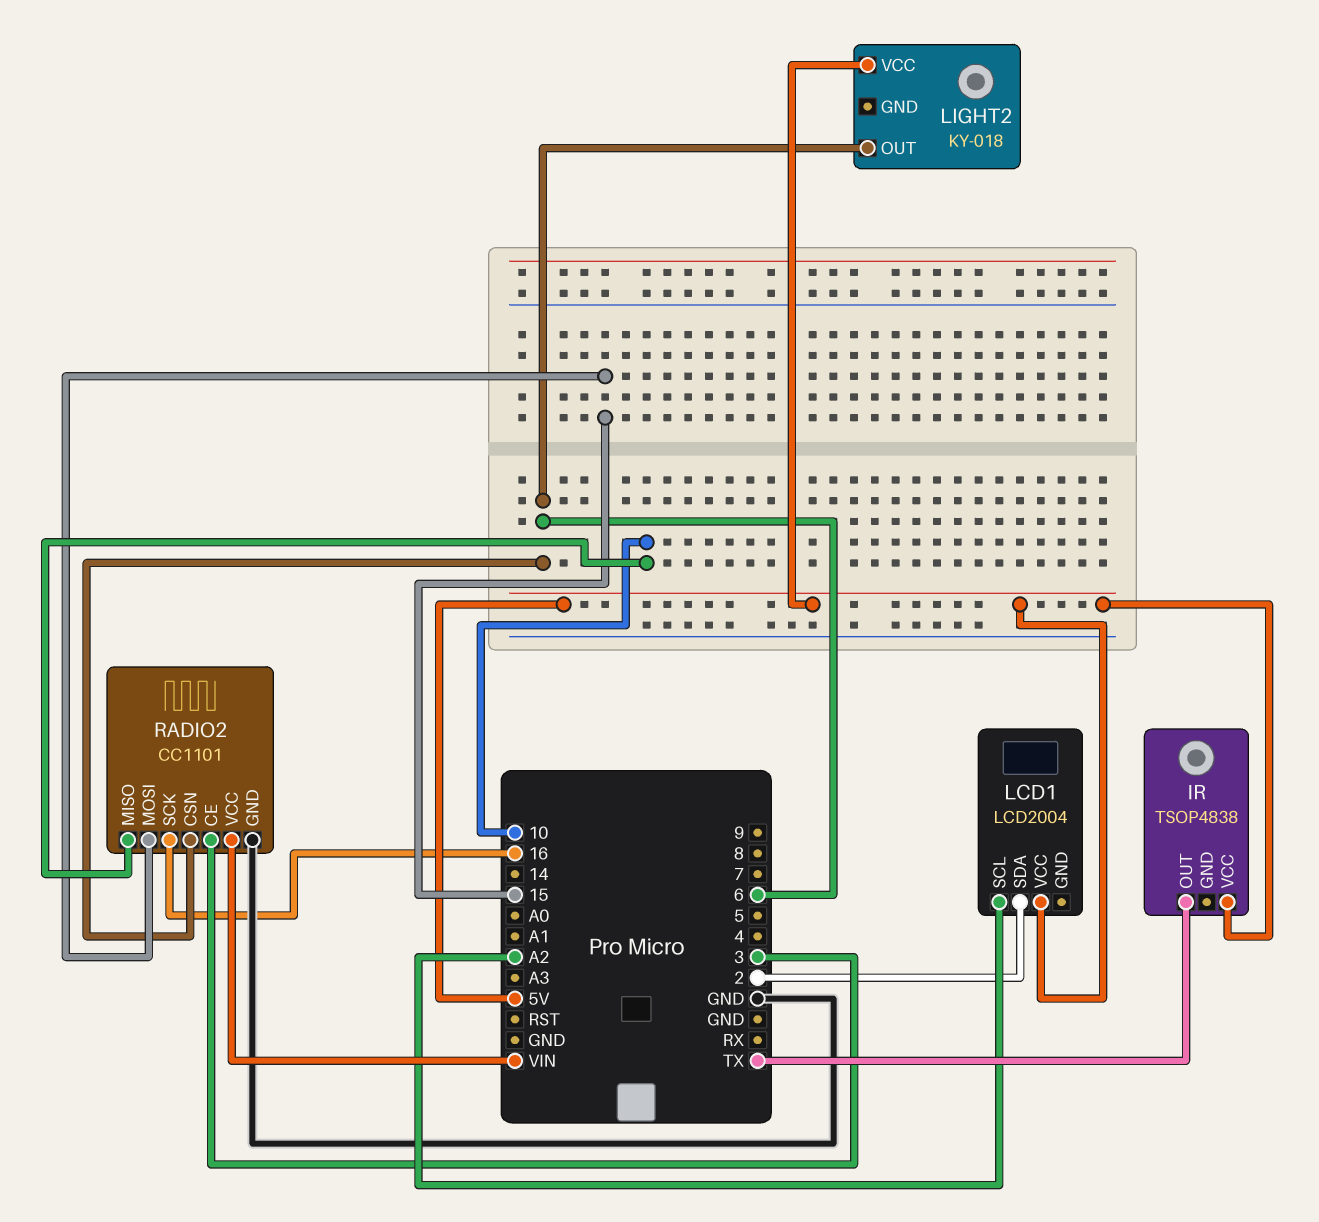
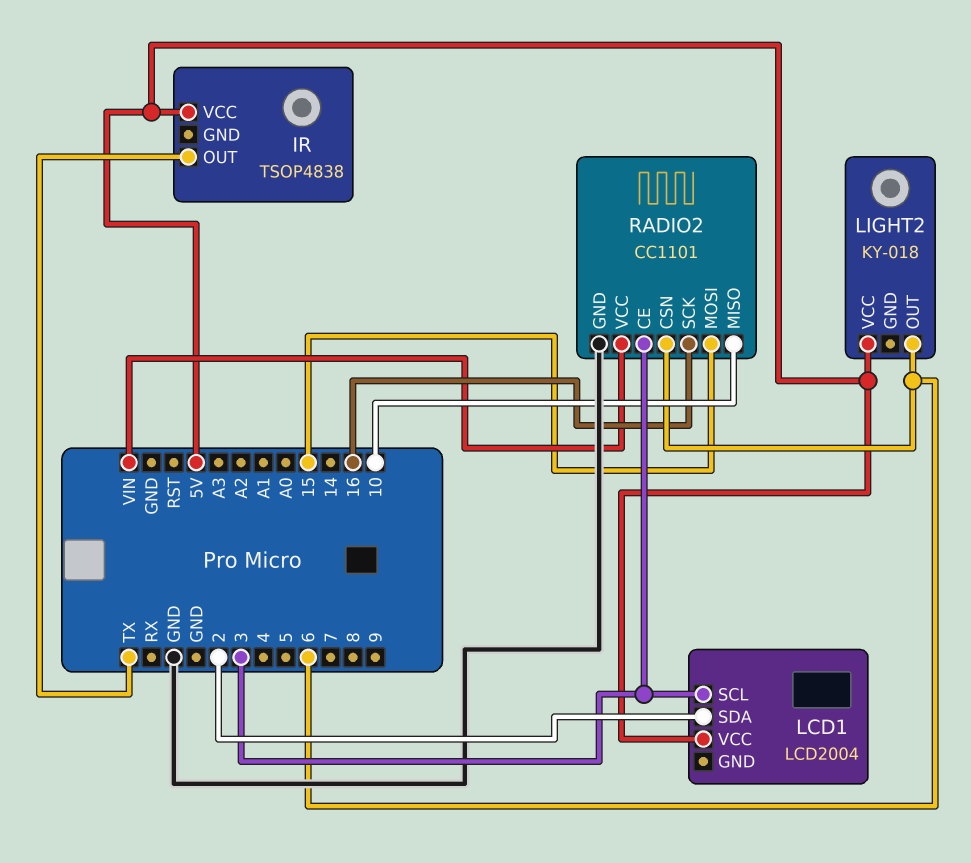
LCD1 pin SCL: A2 -> 3

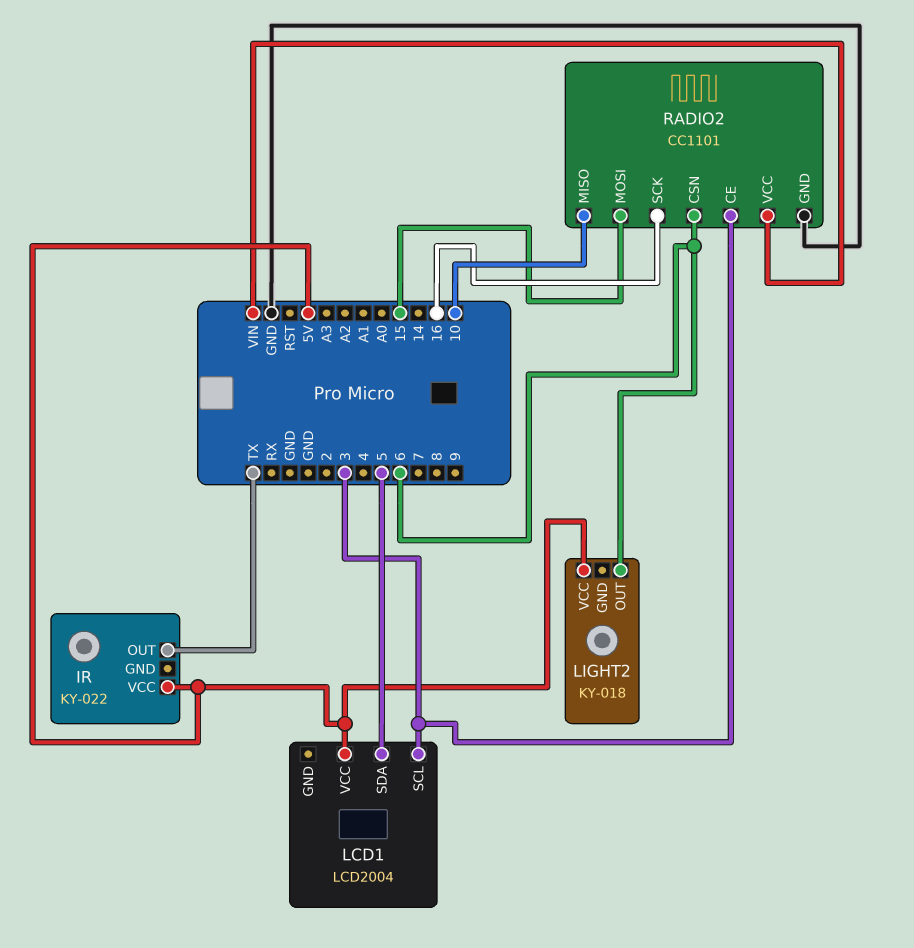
IR: TSOP4838 -> KY-022
LCD1 pin SDA: 2 -> 5

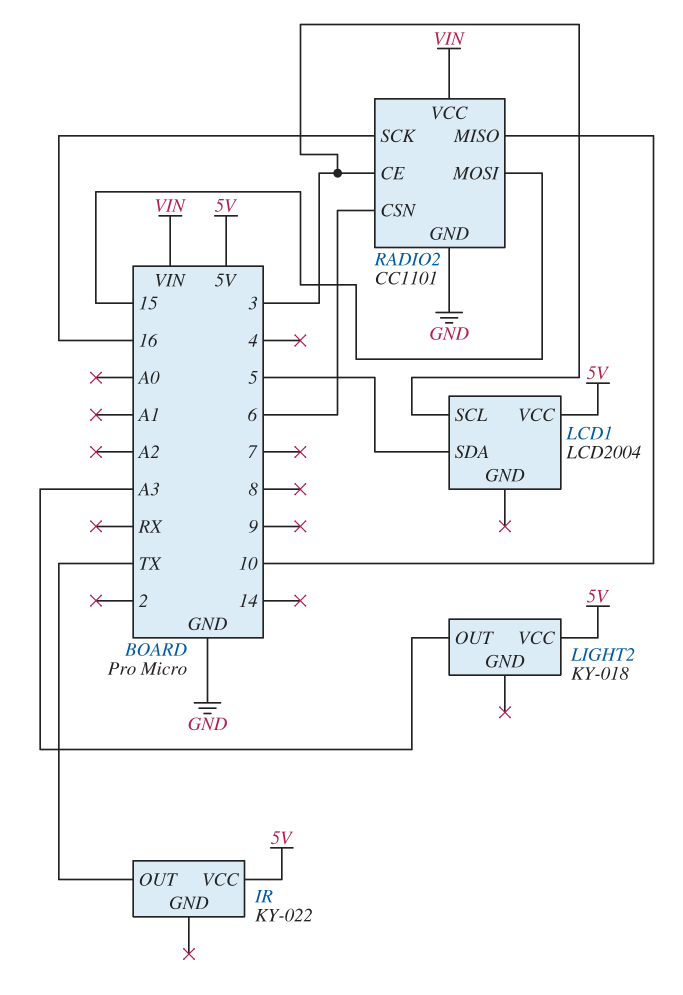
LIGHT2 pin OUT: 6 -> A3

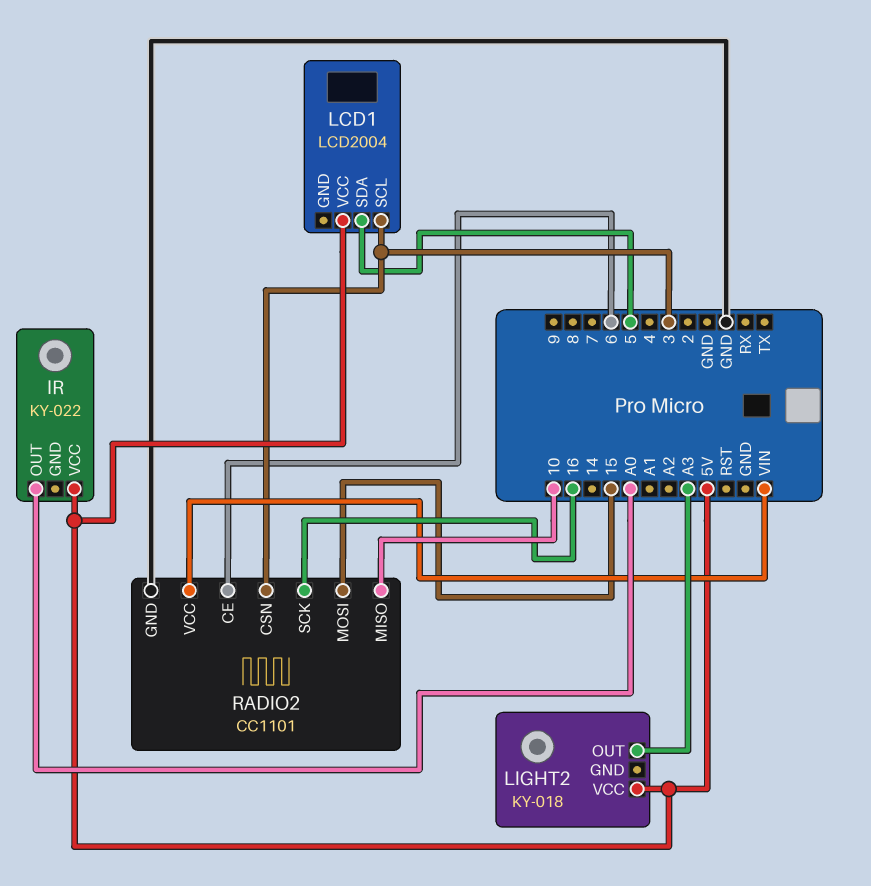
IR pin OUT: TX -> A0
RADIO2 pin CE: 3 -> 6
RADIO2 pin CSN: 6 -> 3

